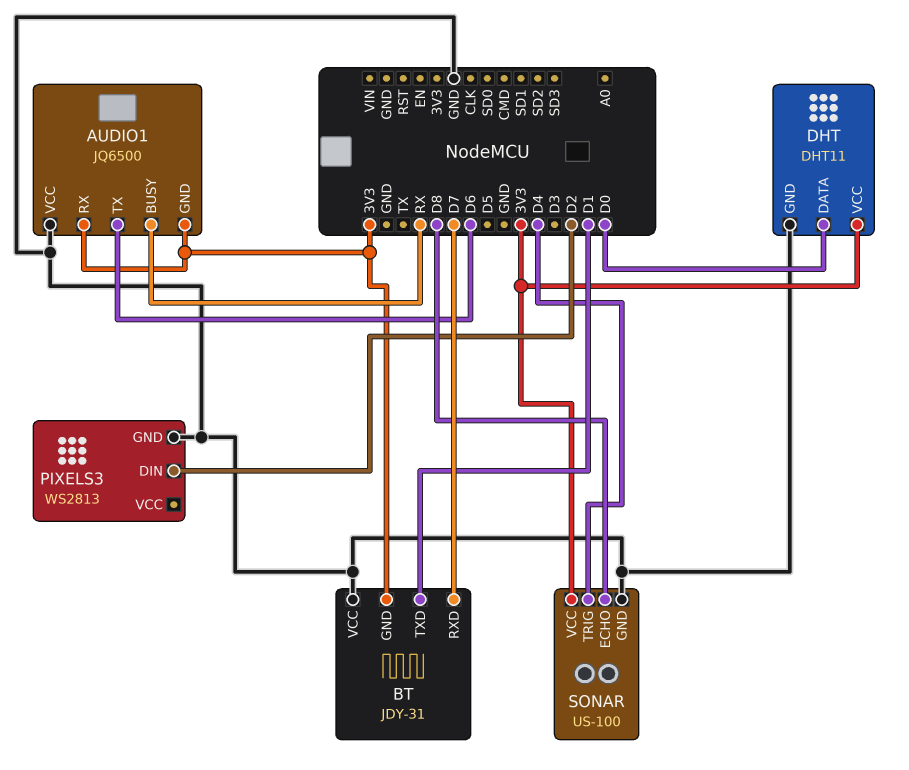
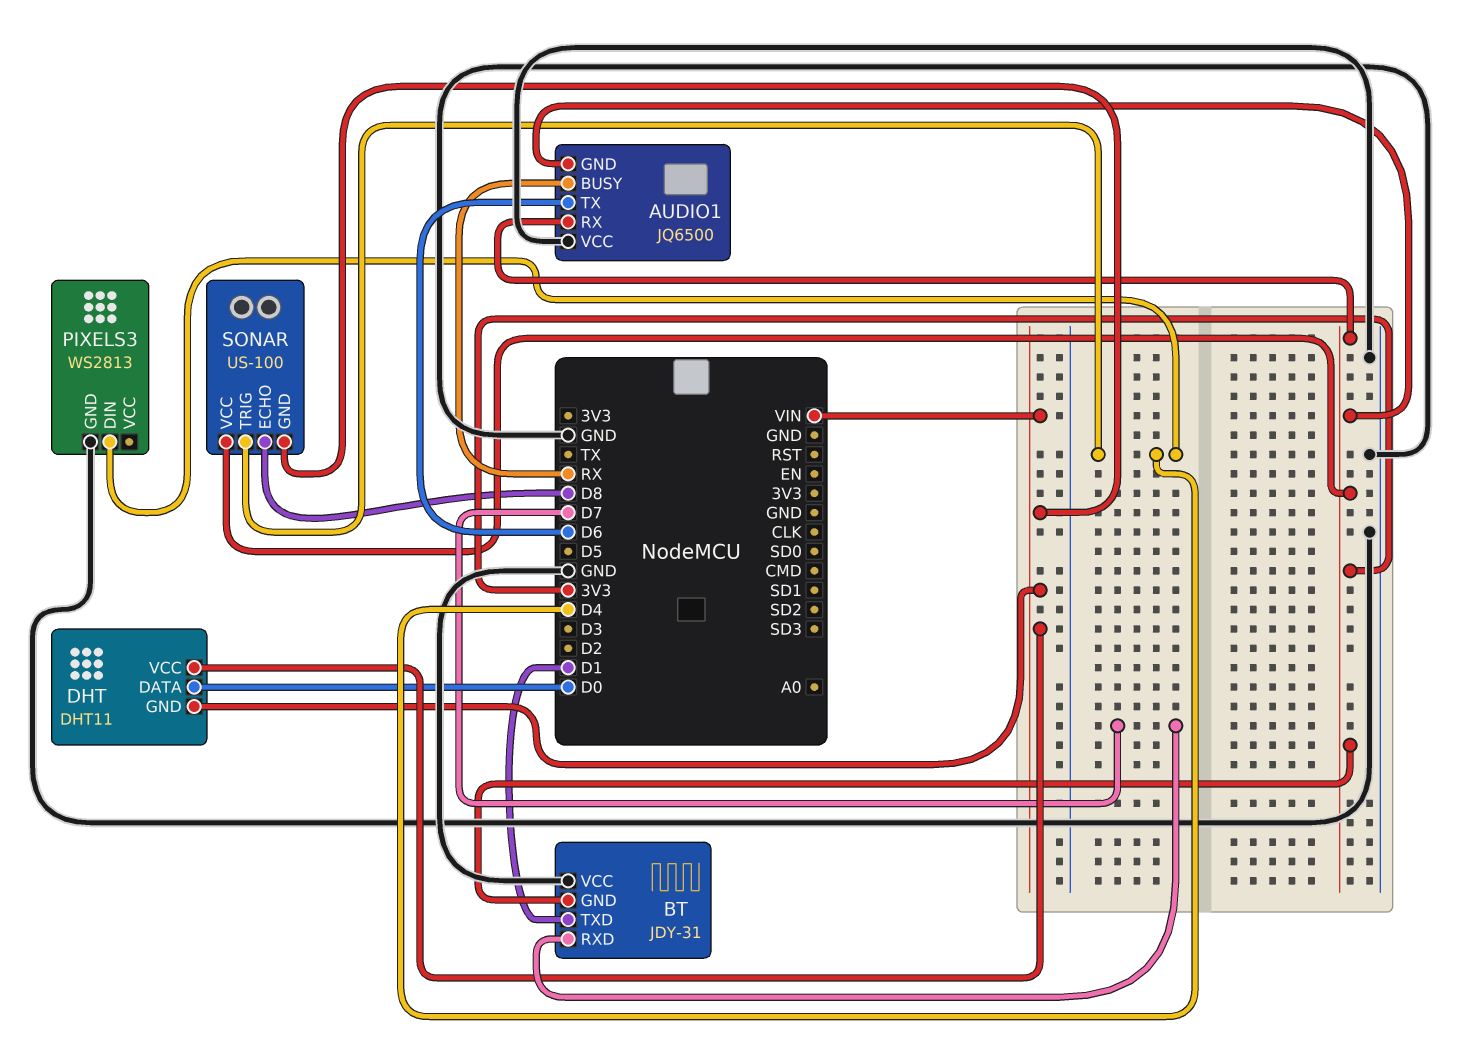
DHT pin GND: GND -> VIN
DHT pin VCC: 3V3 -> VIN
PIXELS3 pin DIN: D2 -> D4
SONAR pin GND: GND -> VIN

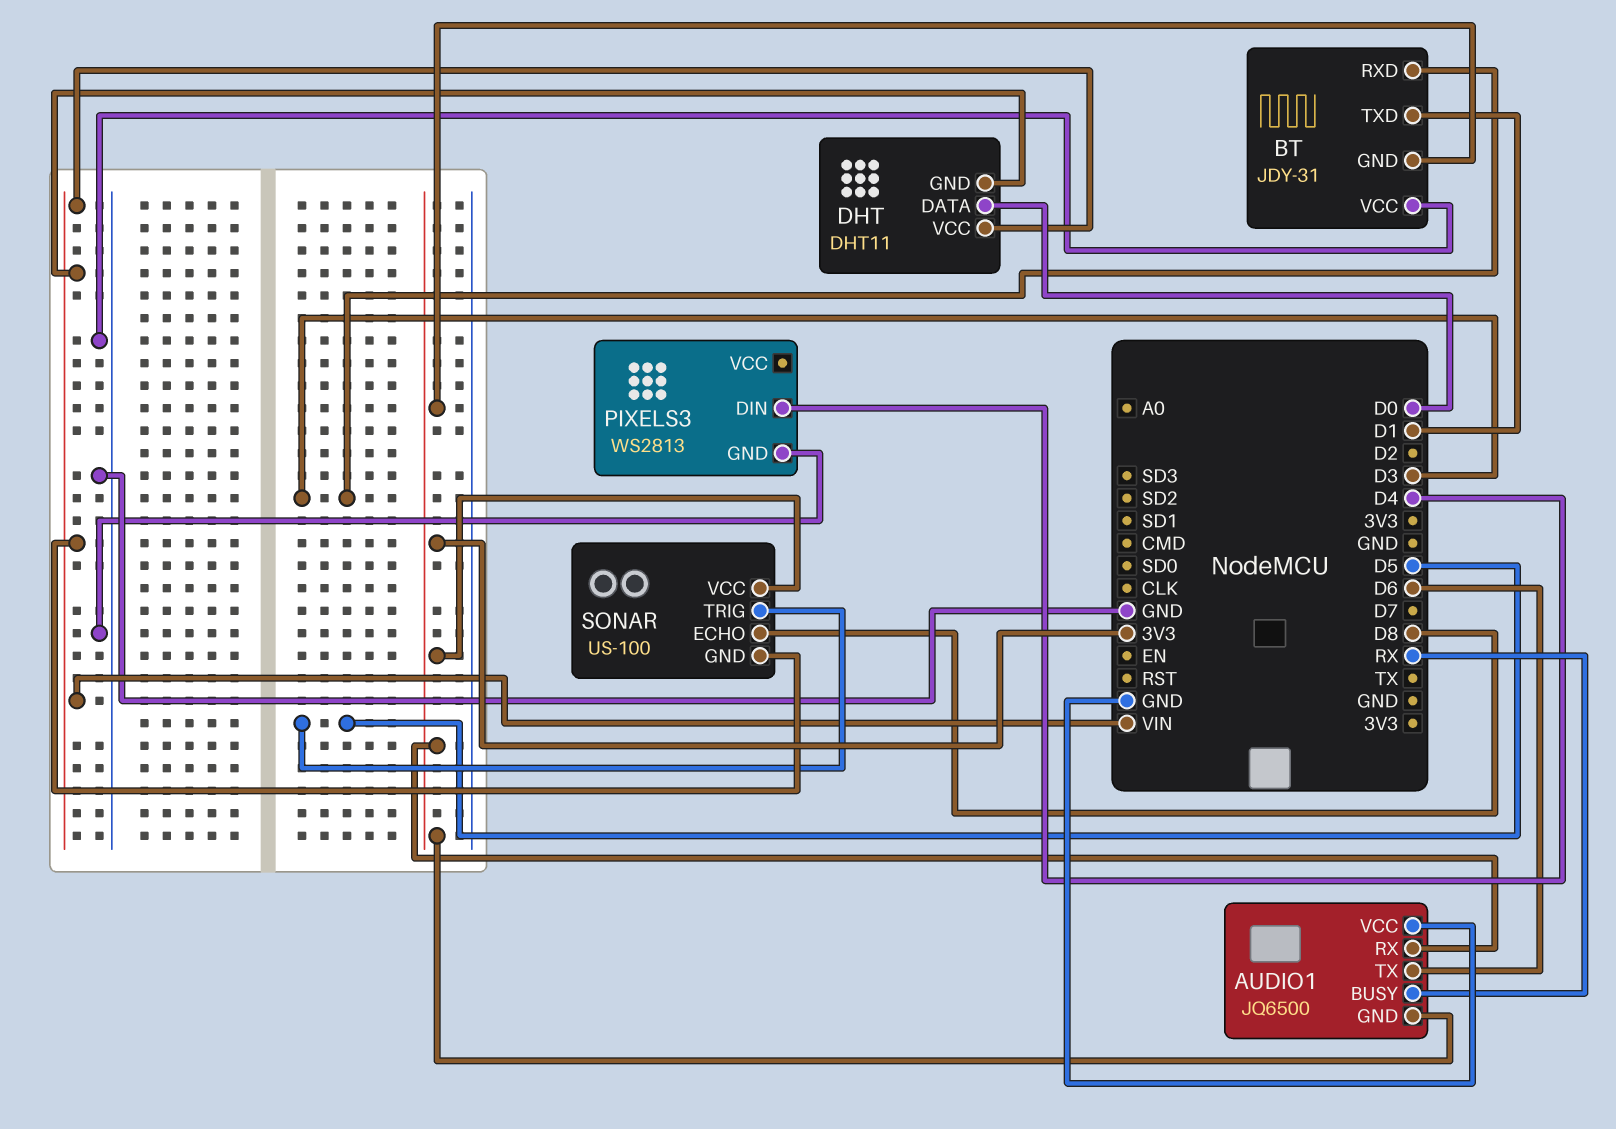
BT pin RXD: D7 -> D3
SONAR pin TRIG: D4 -> D5

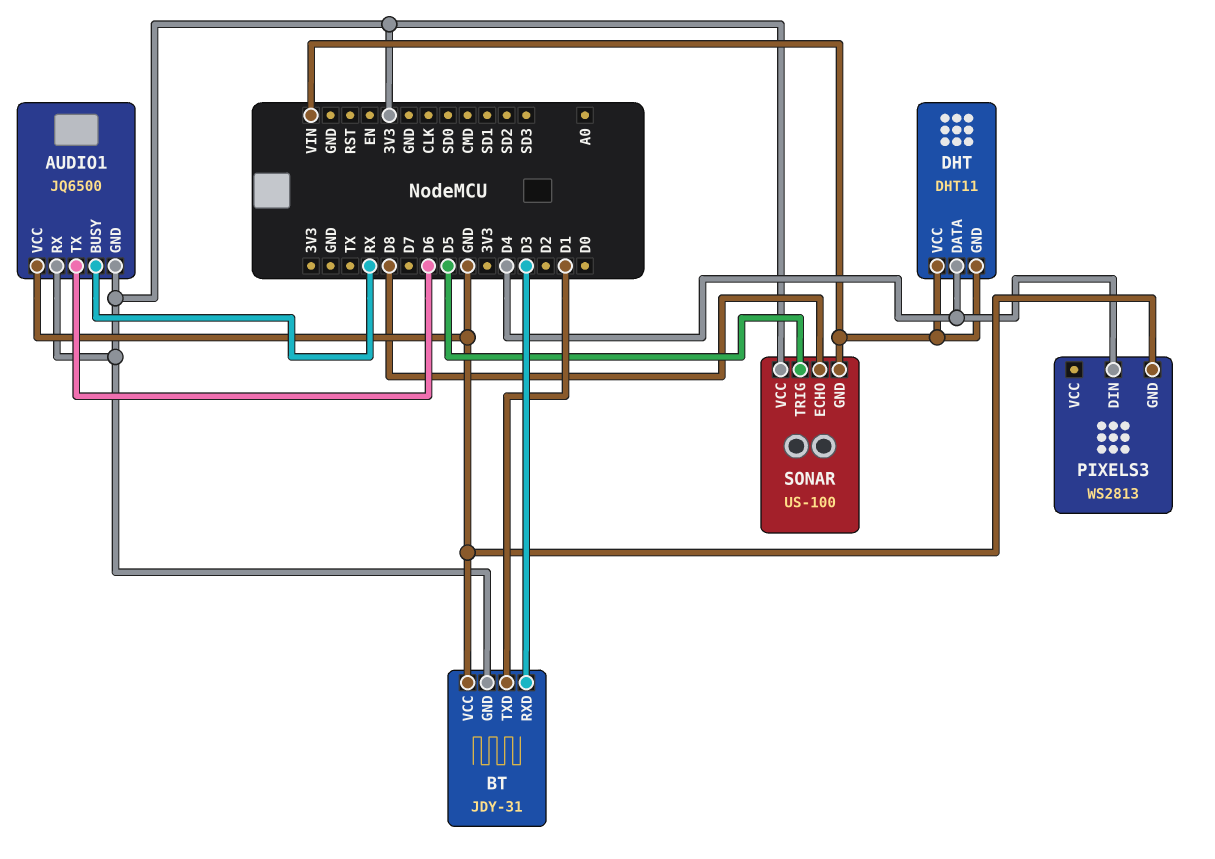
DHT pin DATA: D0 -> D4

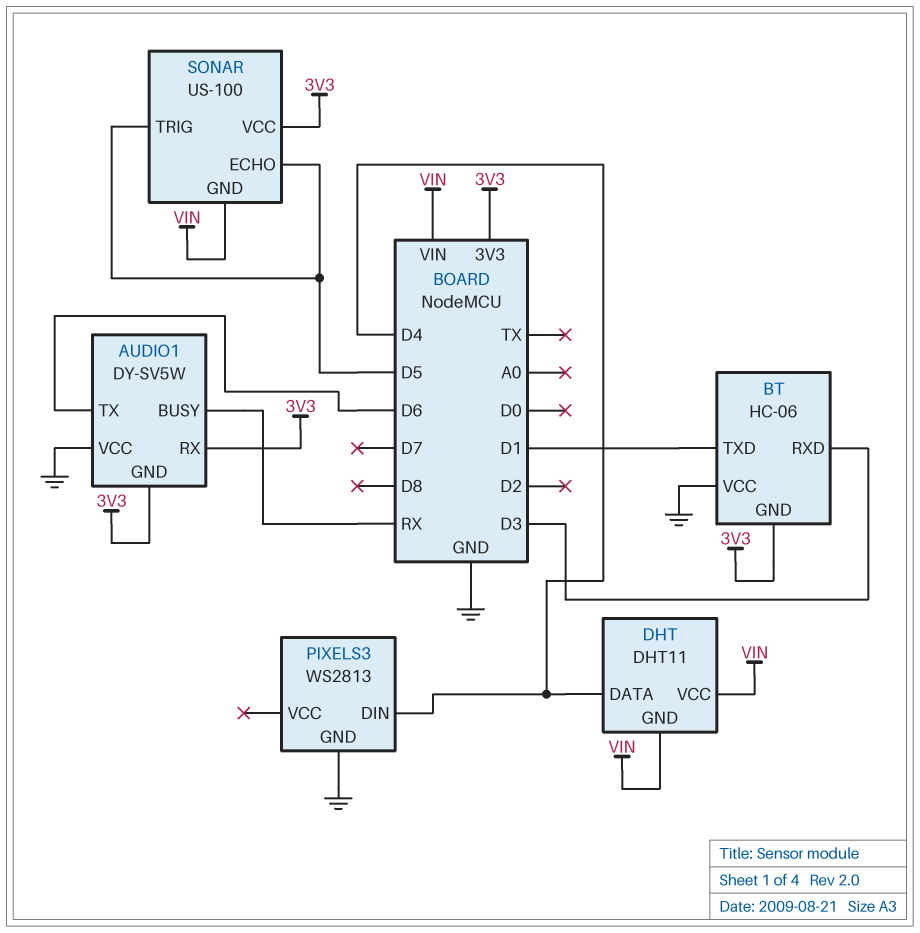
AUDIO1: JQ6500 -> DY-SV5W
BT: JDY-31 -> HC-06
SONAR pin ECHO: D8 -> D5

